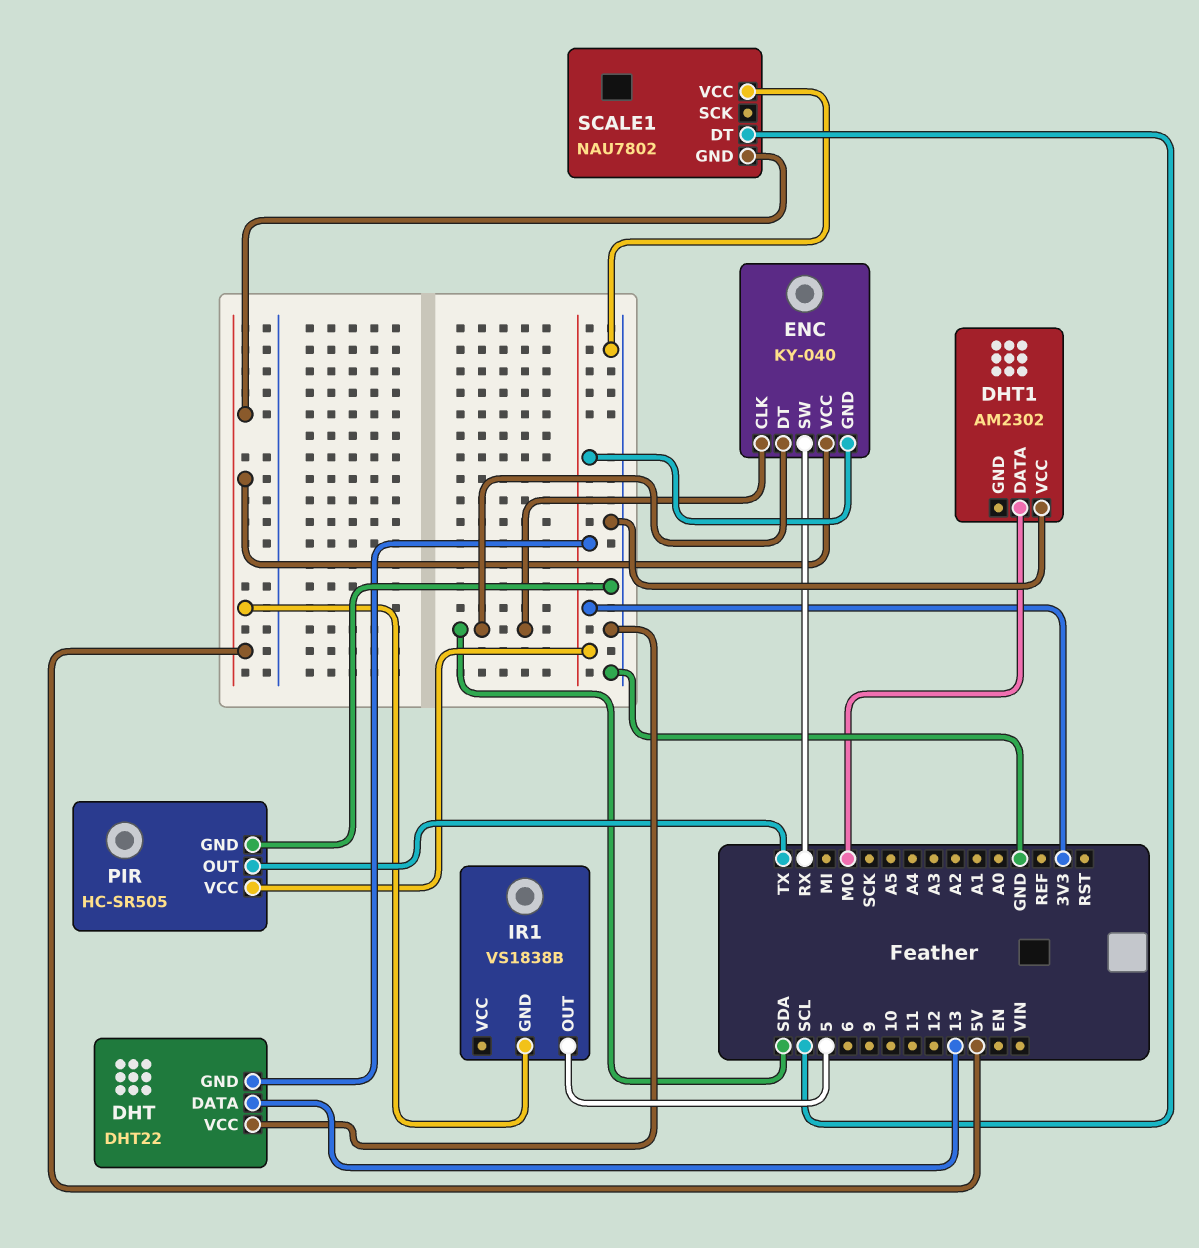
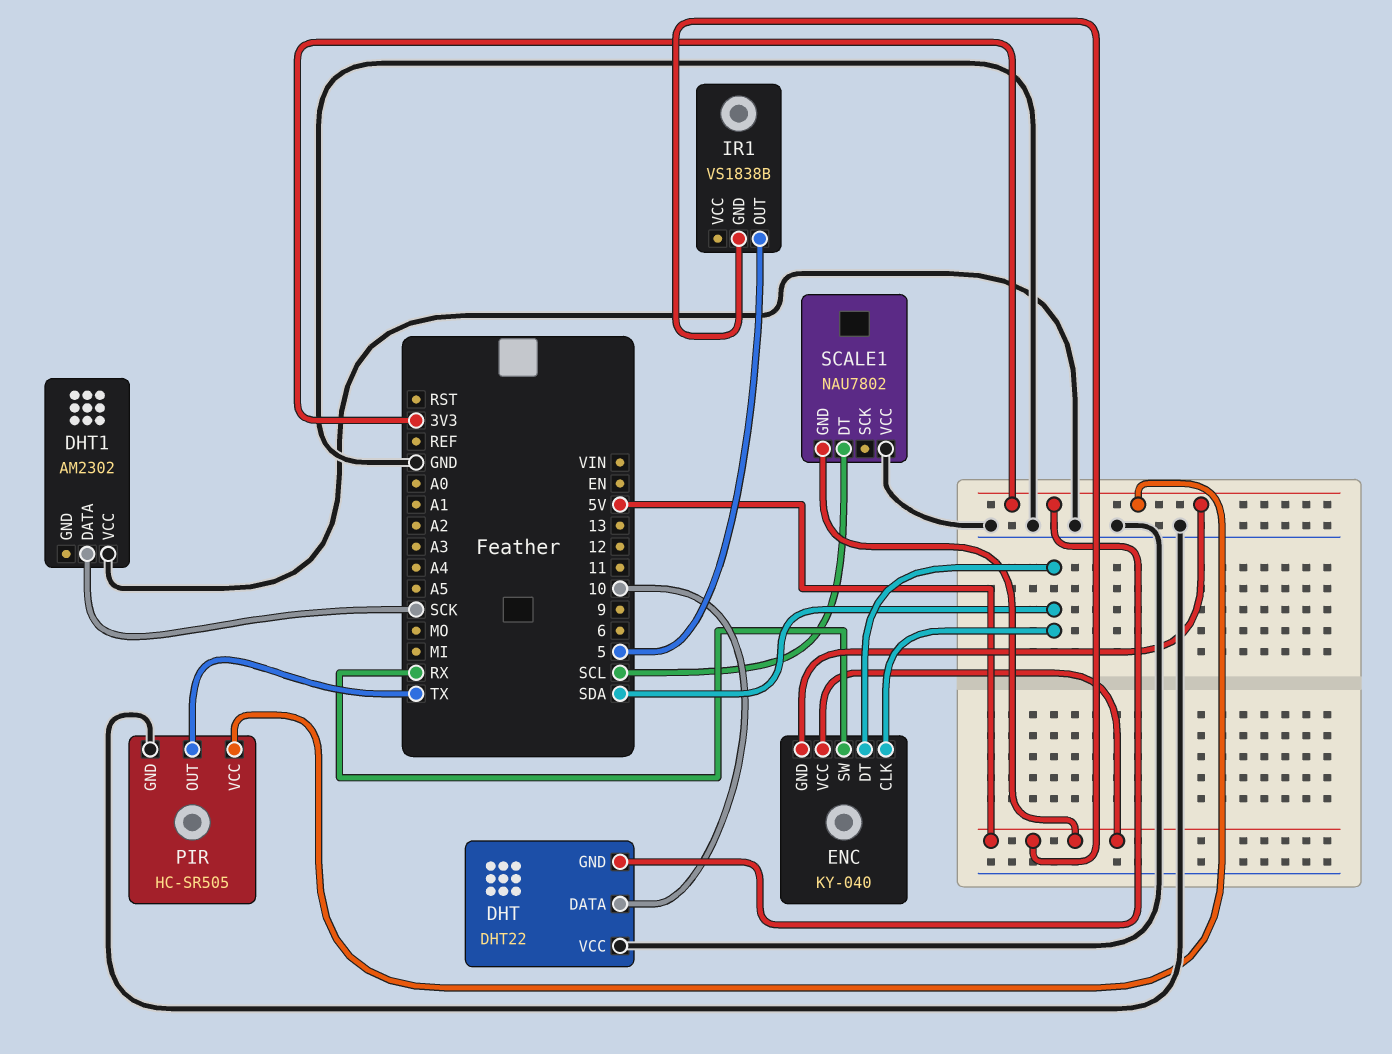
DHT pin DATA: 13 -> 10
DHT1 pin DATA: MO -> SCK

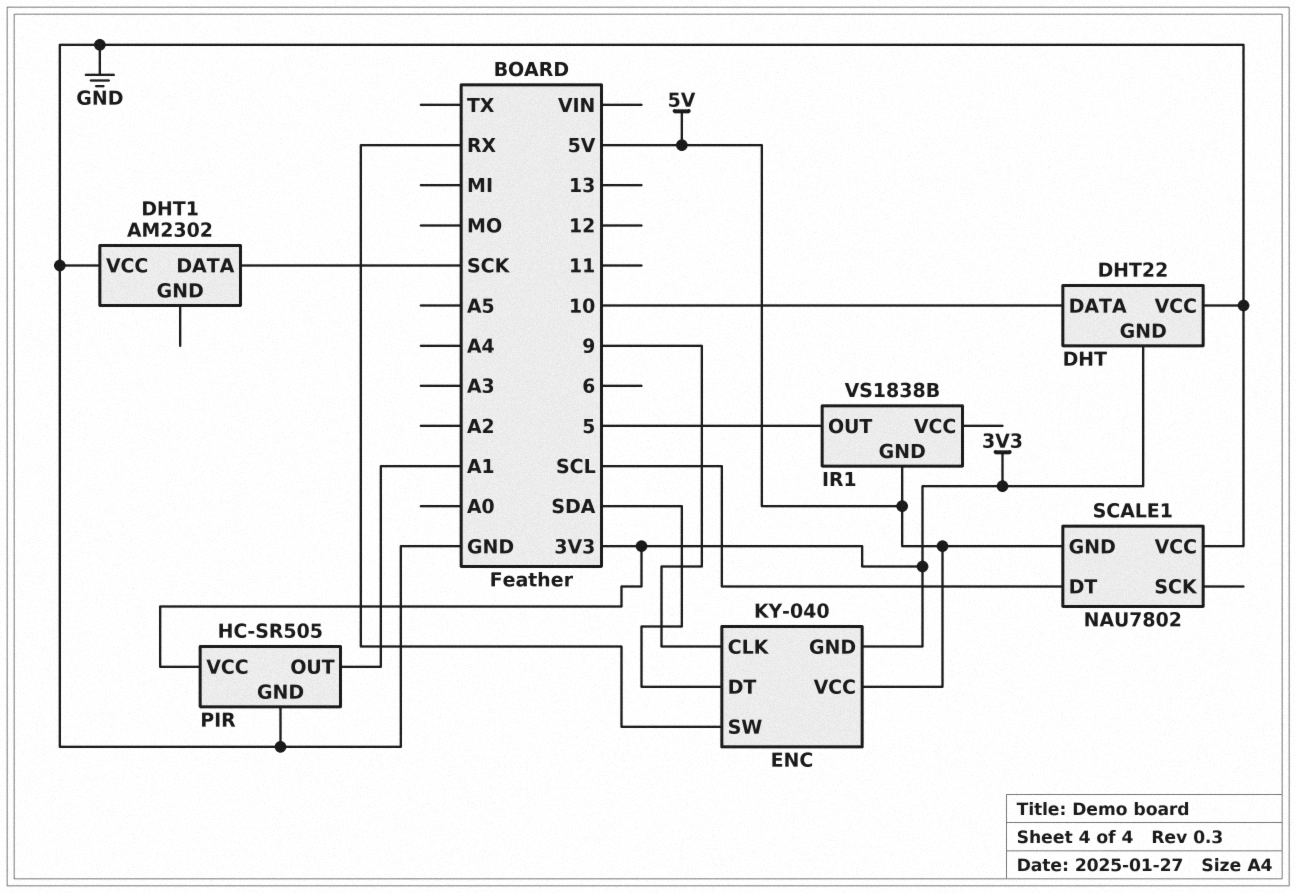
ENC pin CLK: SDA -> 9
PIR pin OUT: TX -> A1

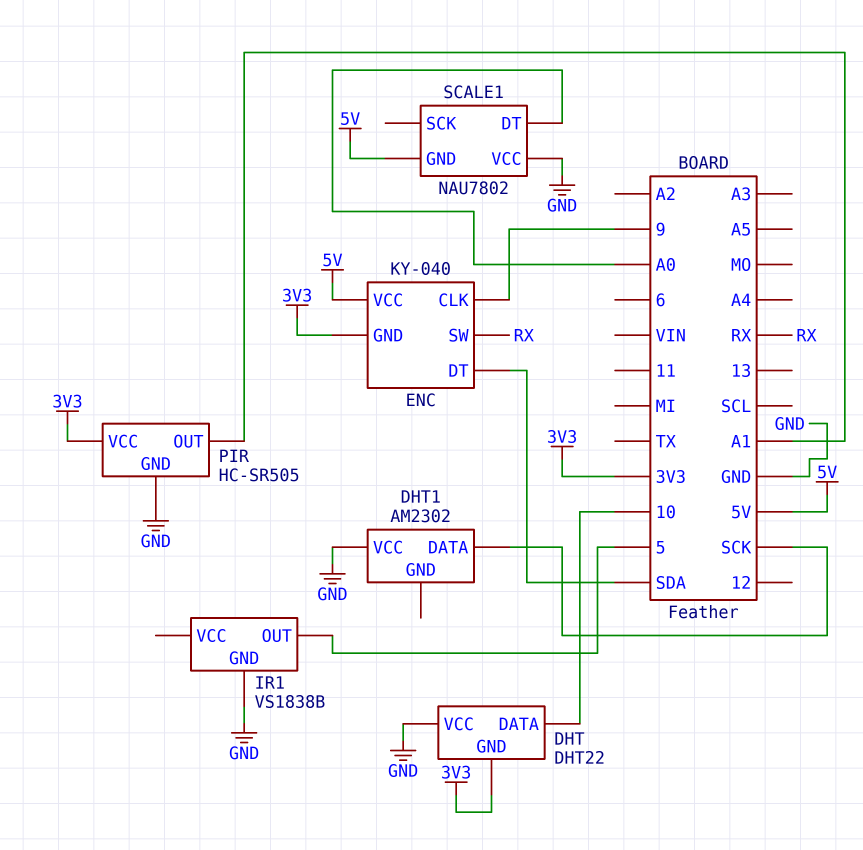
IR1 pin GND: 5V -> GND
SCALE1 pin DT: SCL -> A0

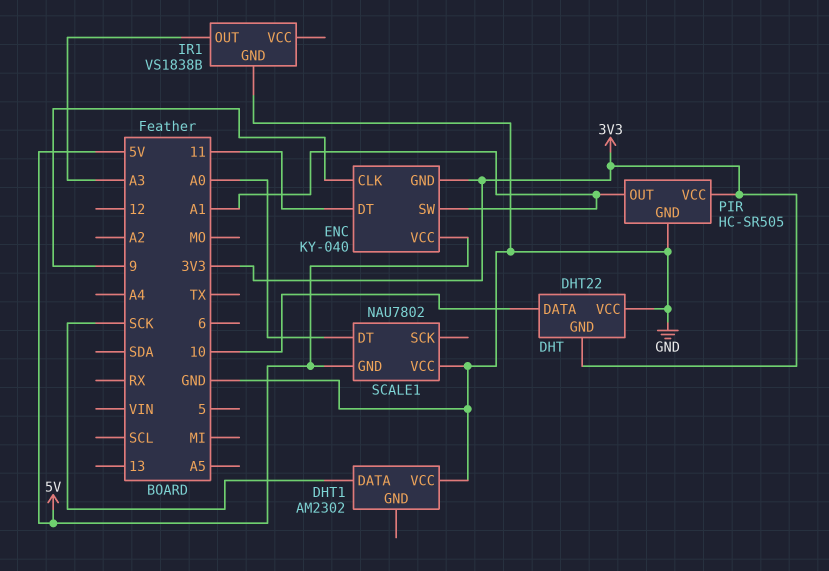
ENC pin DT: SDA -> 11
ENC pin SW: RX -> A1
IR1 pin OUT: 5 -> A3

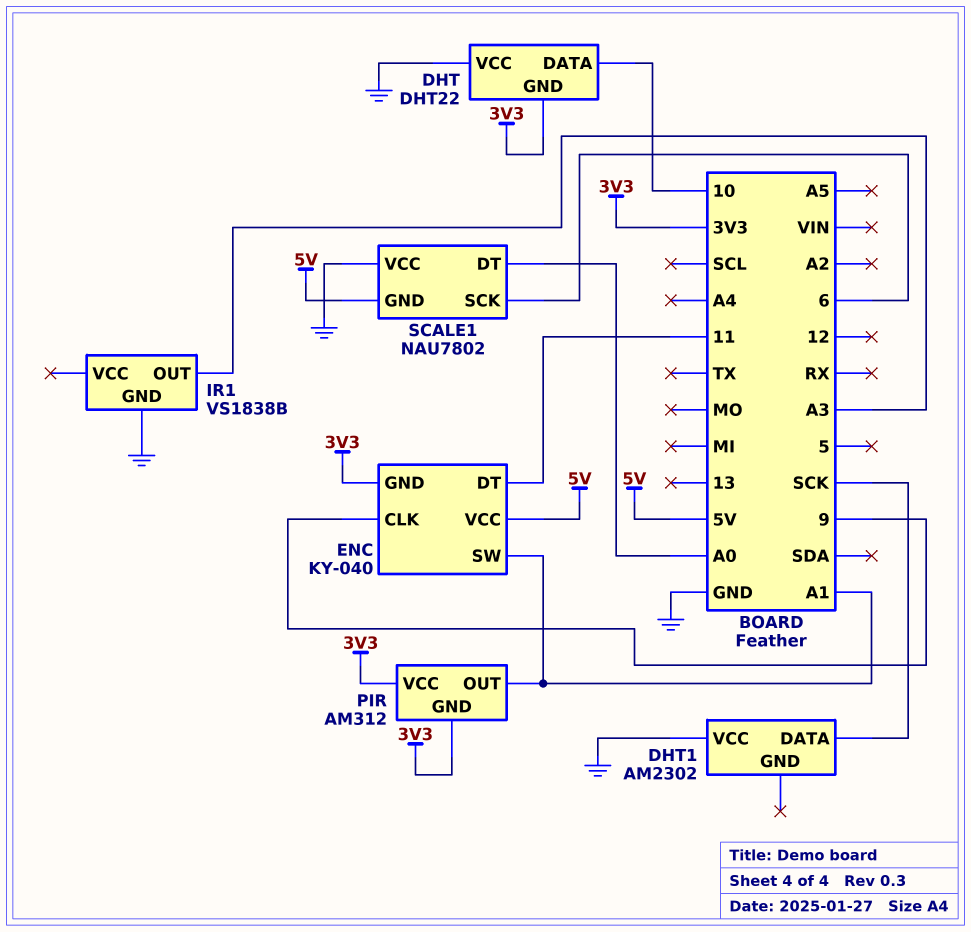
PIR: HC-SR505 -> AM312
PIR pin GND: GND -> 3V3
SCALE1 pin SCK: none -> 6

